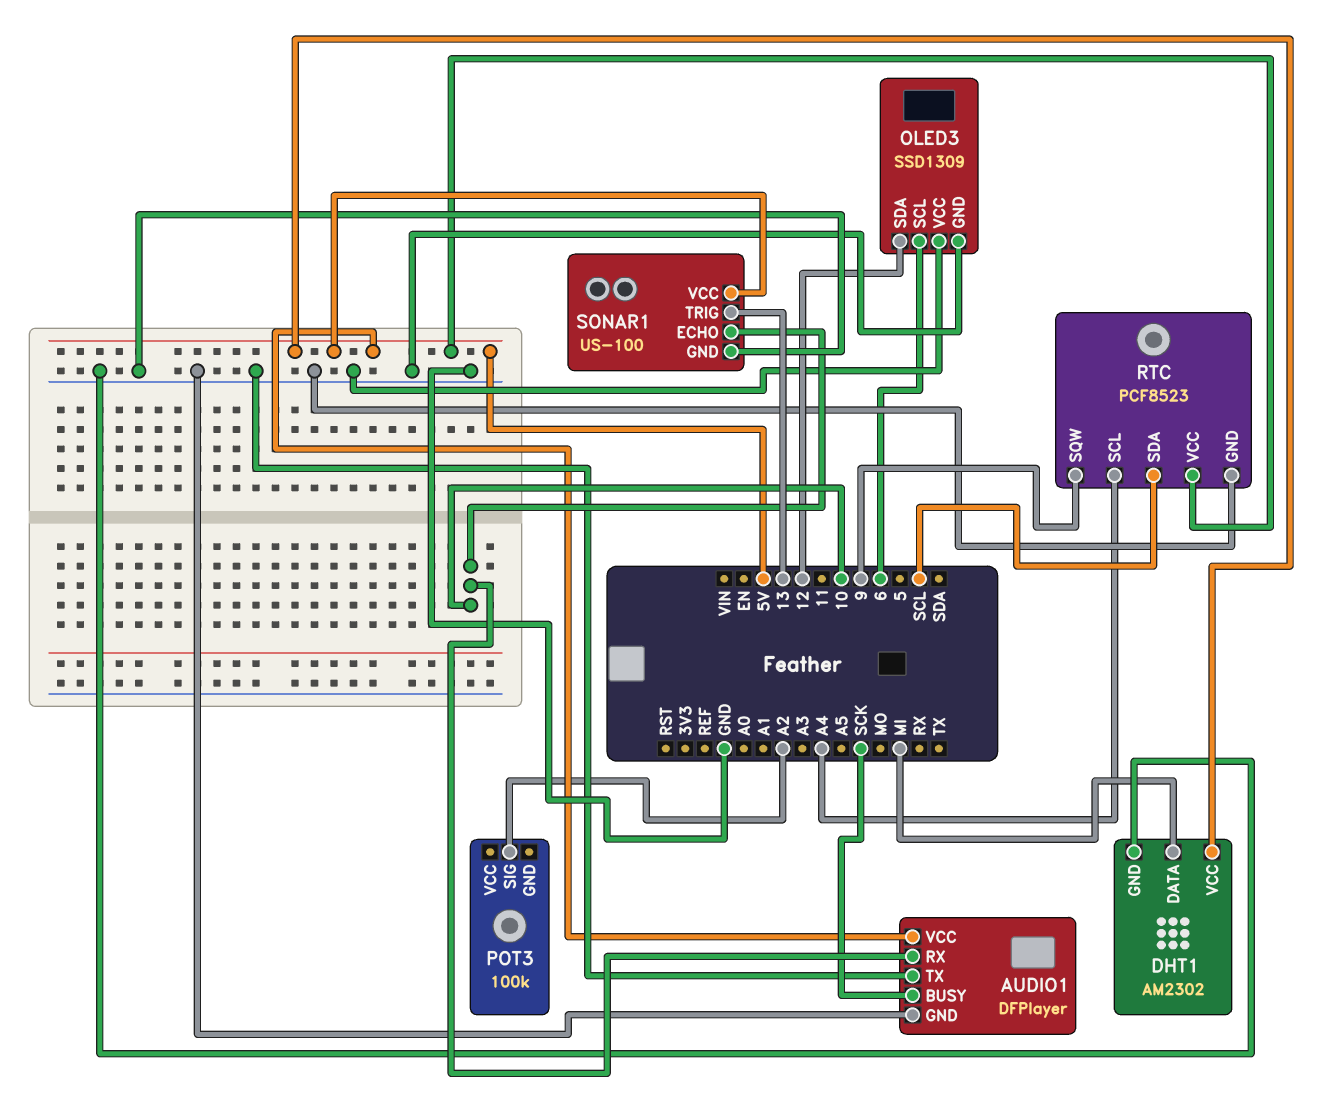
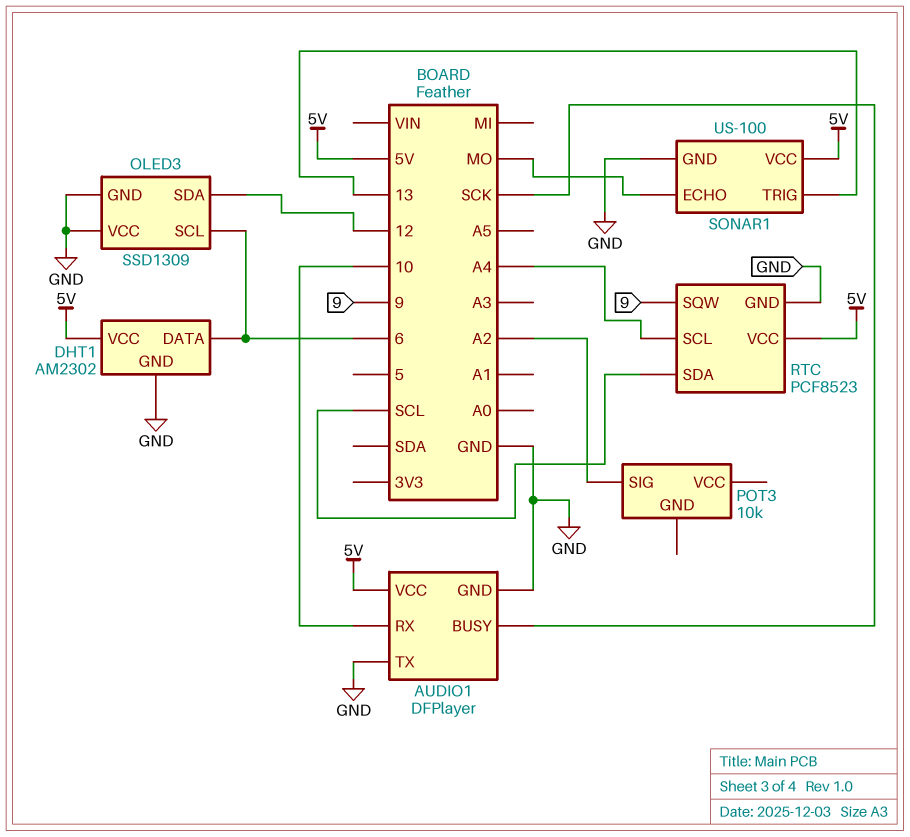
DHT1 pin DATA: MI -> 6
POT3: 100k -> 10k
SONAR1 pin ECHO: 10 -> MO

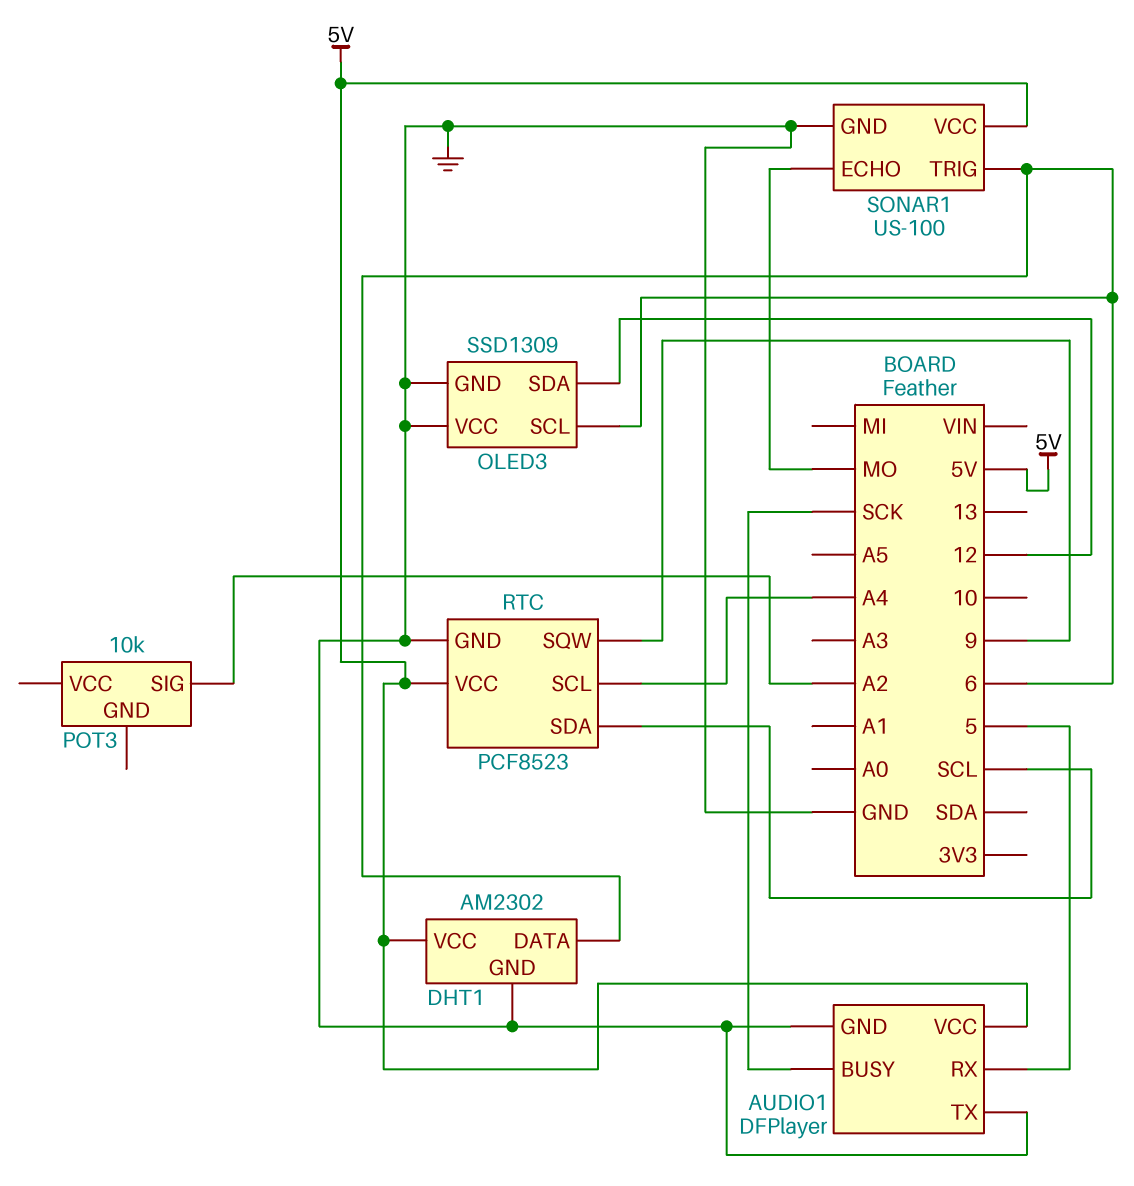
AUDIO1 pin RX: 10 -> 5
SONAR1 pin TRIG: 13 -> 6

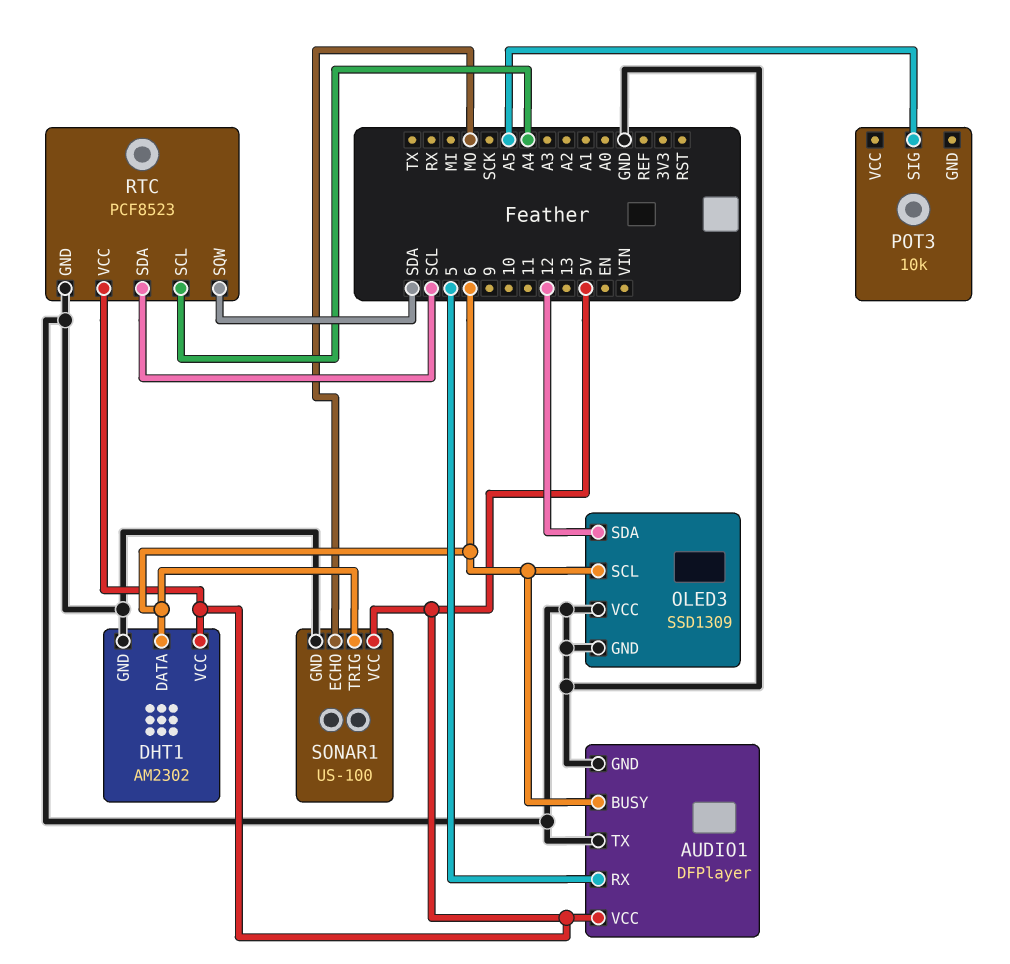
AUDIO1 pin BUSY: SCK -> 6
POT3 pin SIG: A2 -> A5
RTC pin SQW: 9 -> SDA

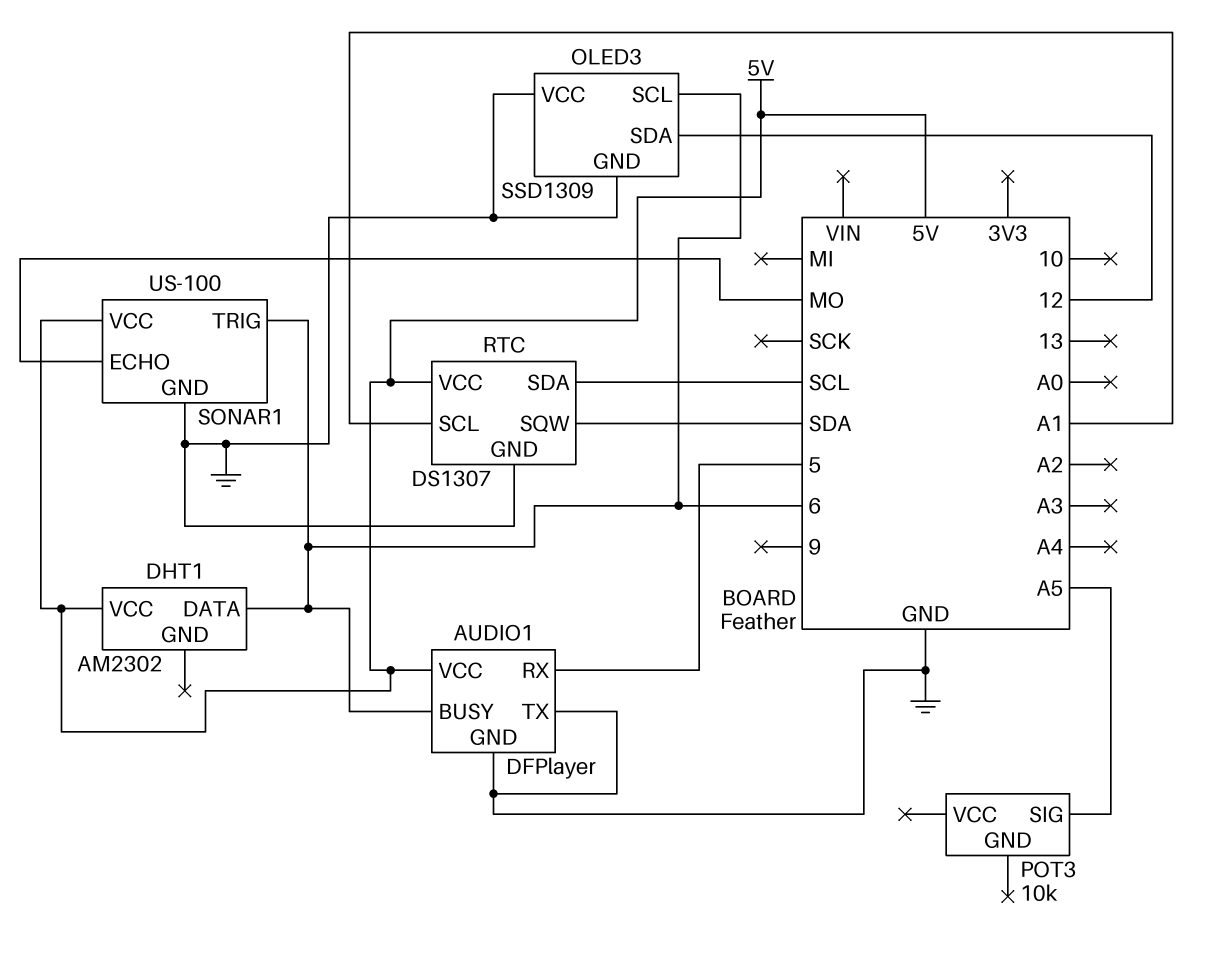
DHT1 pin GND: GND -> none
RTC: PCF8523 -> DS1307
RTC pin SCL: A4 -> A1

